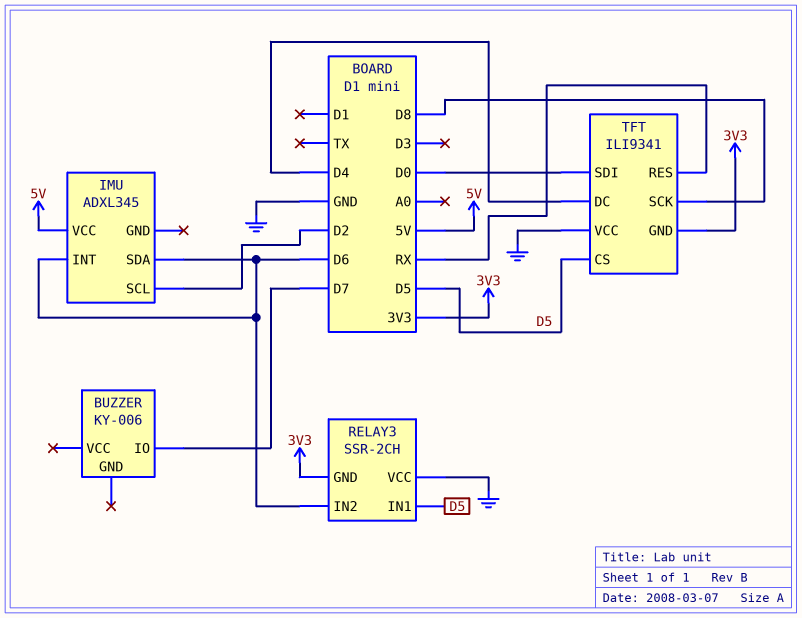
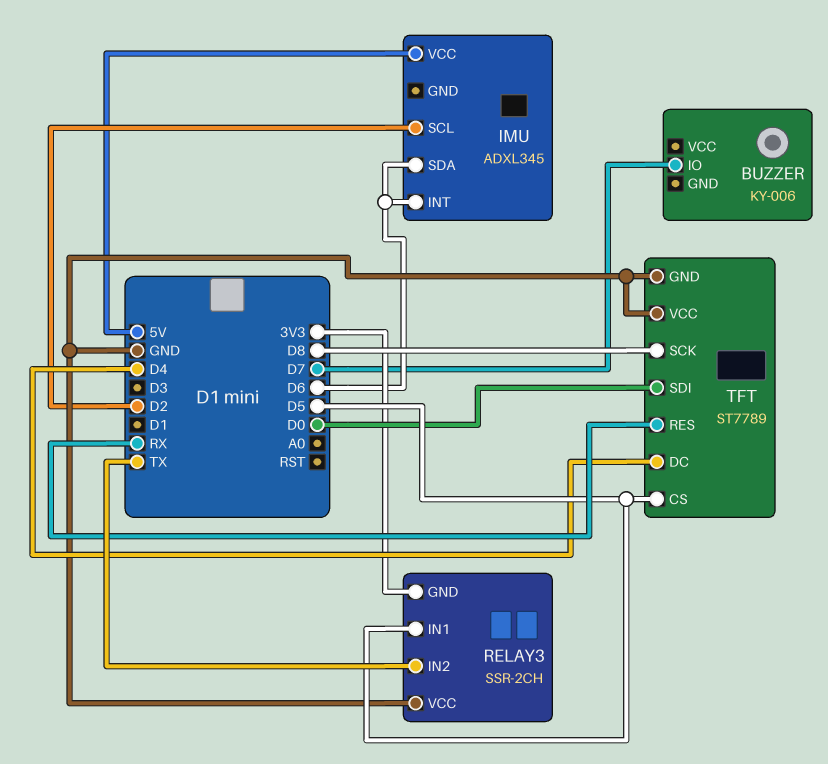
RELAY3 pin IN2: D6 -> TX
TFT: ILI9341 -> ST7789
TFT pin GND: 3V3 -> GND

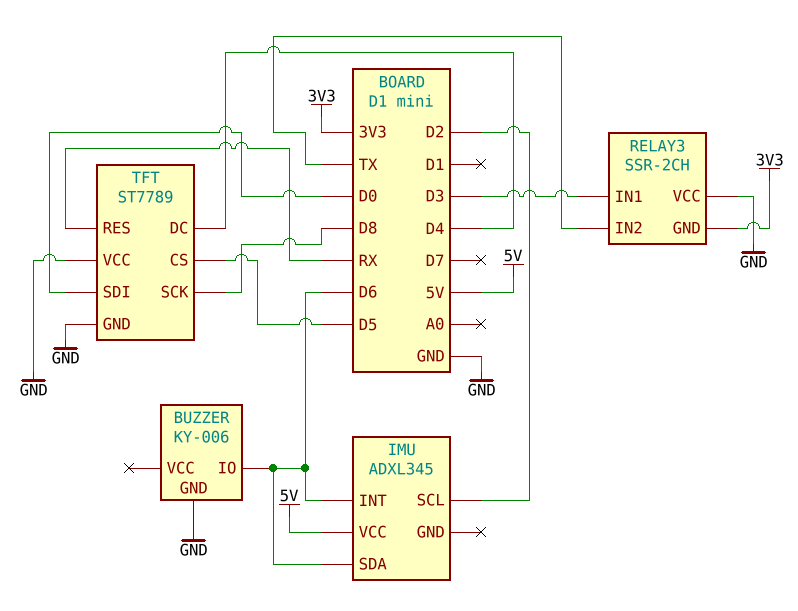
BUZZER pin GND: none -> GND
BUZZER pin IO: D7 -> D6
RELAY3 pin IN1: D5 -> D3

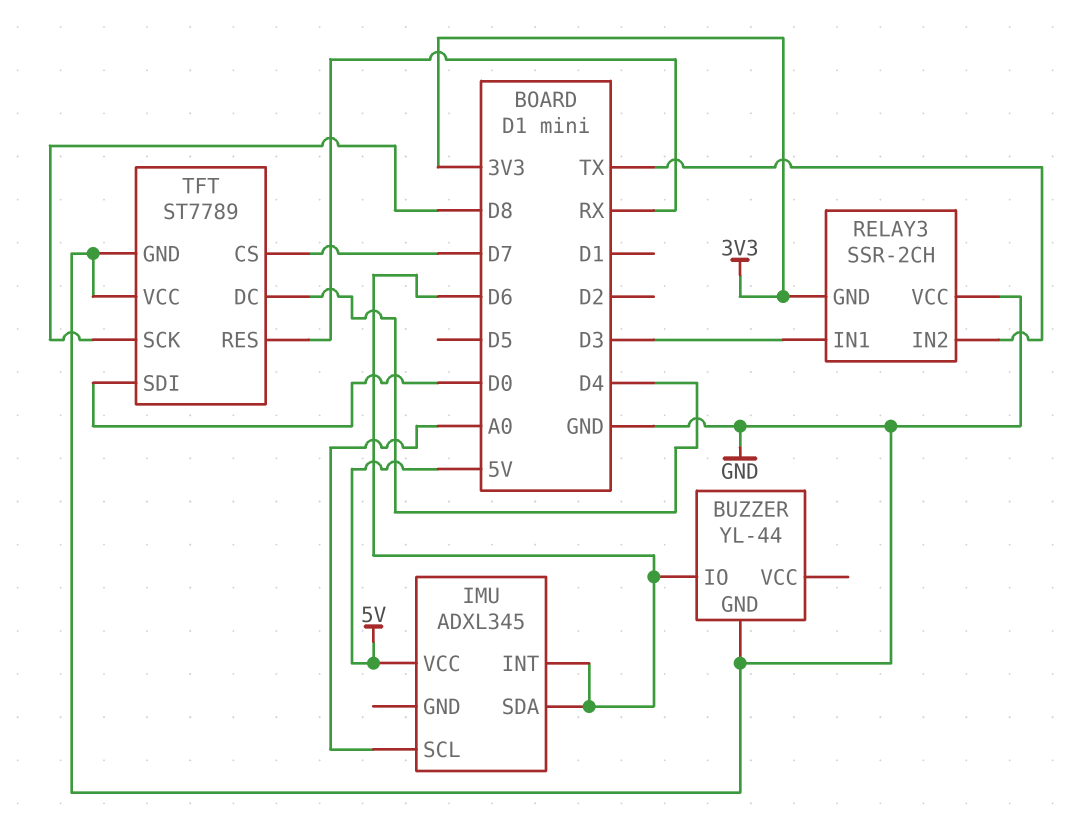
BUZZER: KY-006 -> YL-44
IMU pin SCL: D2 -> A0
TFT pin CS: D5 -> D7

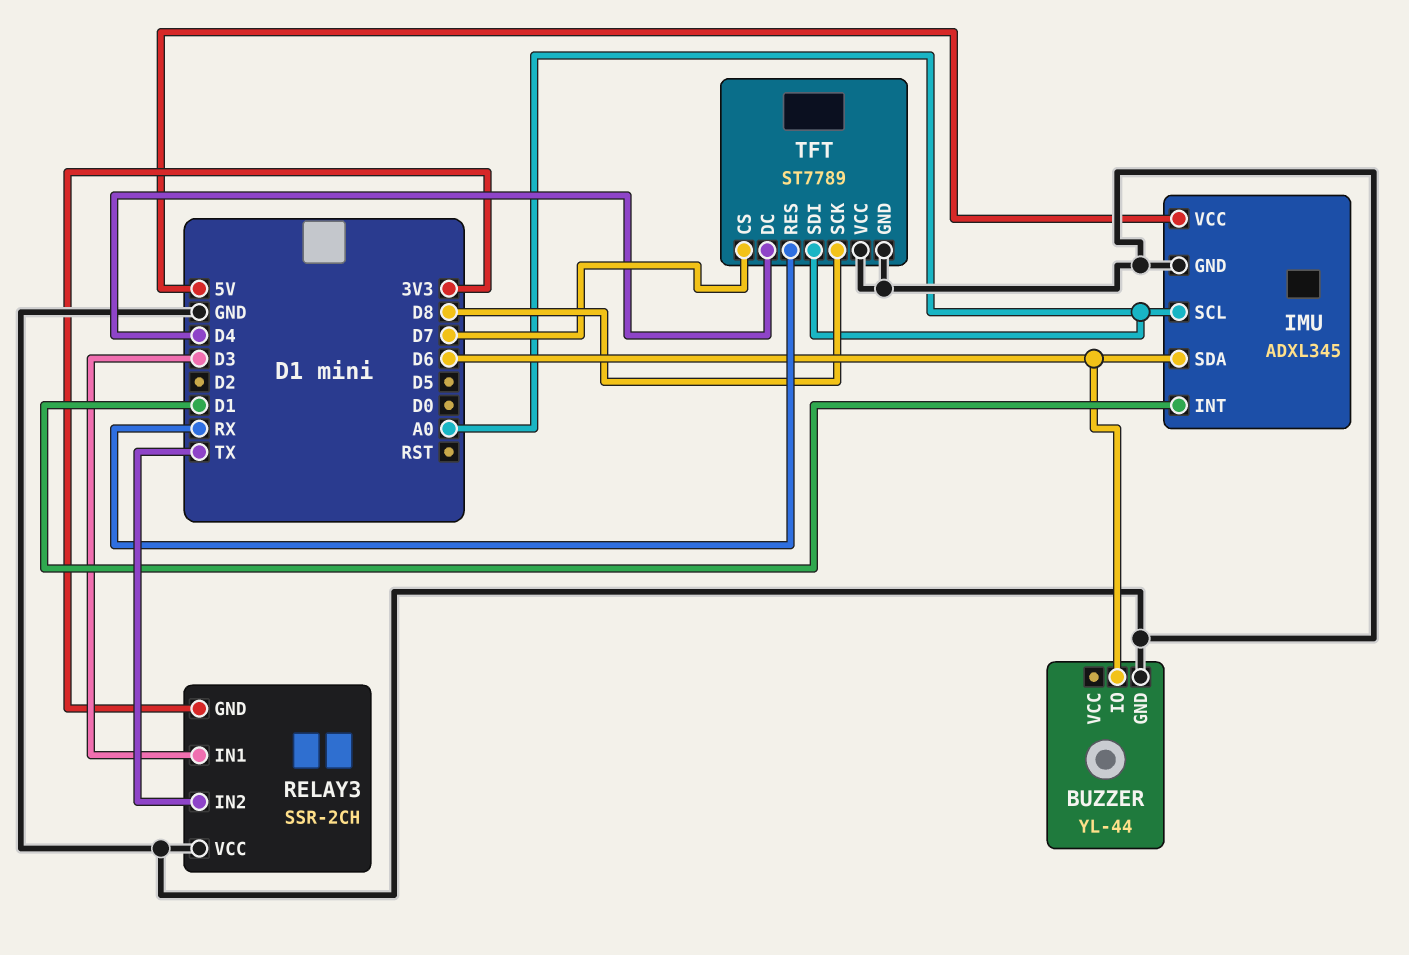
IMU pin GND: none -> GND
IMU pin INT: D6 -> D1
TFT pin SDI: D0 -> A0

